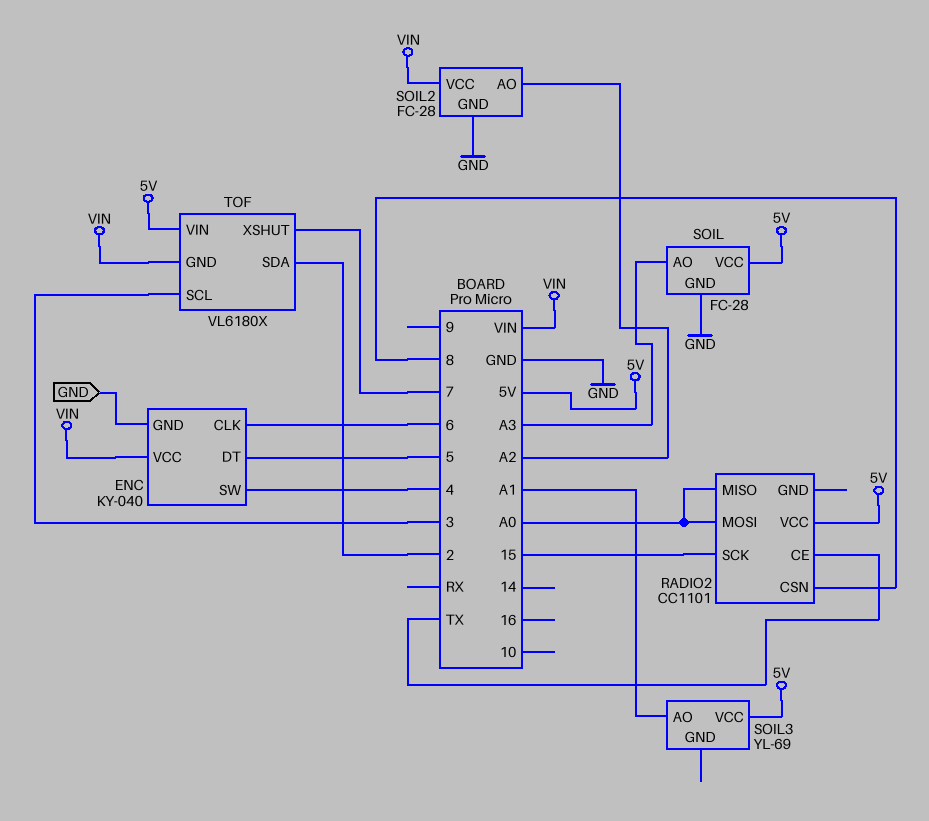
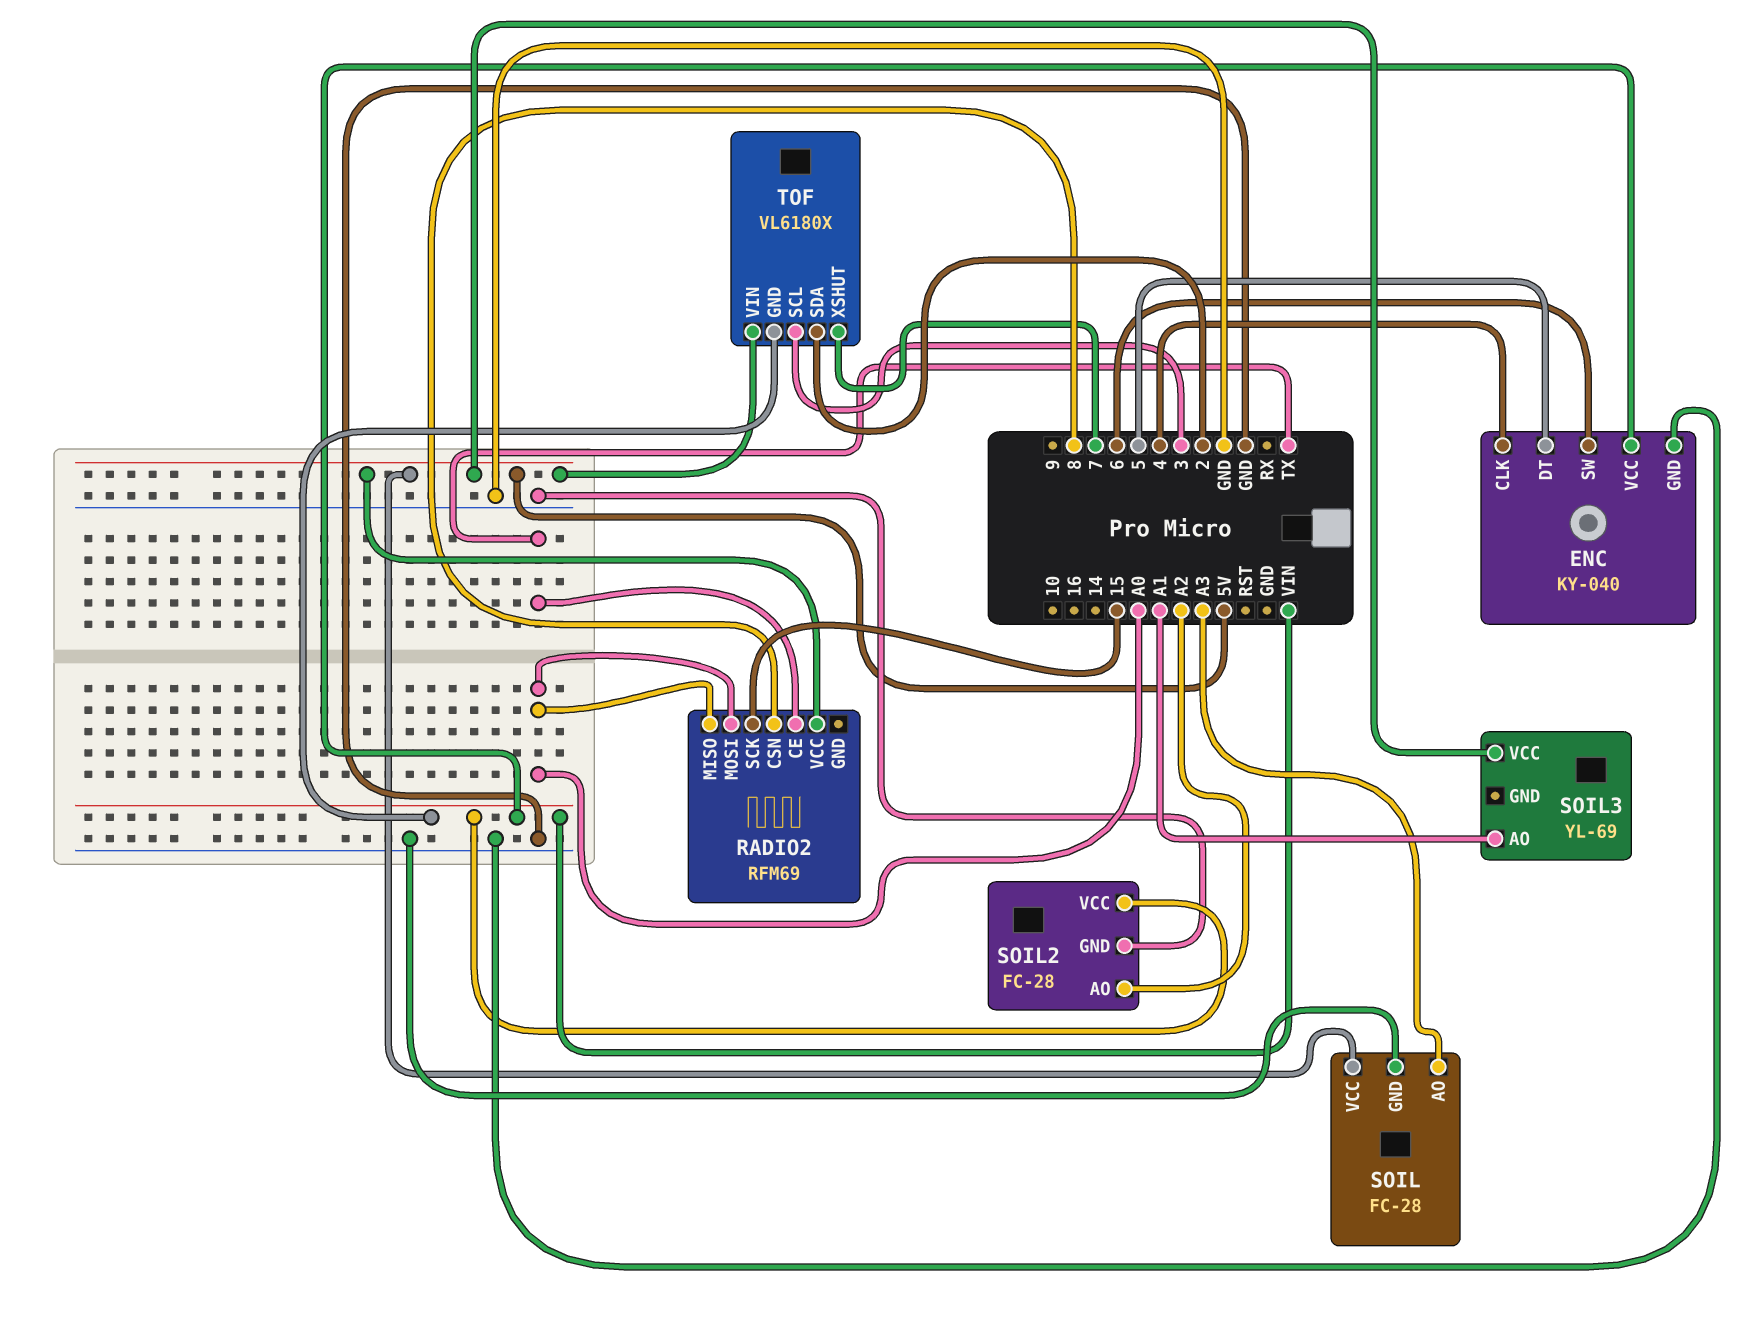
ENC pin CLK: 6 -> 4
ENC pin SW: 4 -> 6
RADIO2: CC1101 -> RFM69

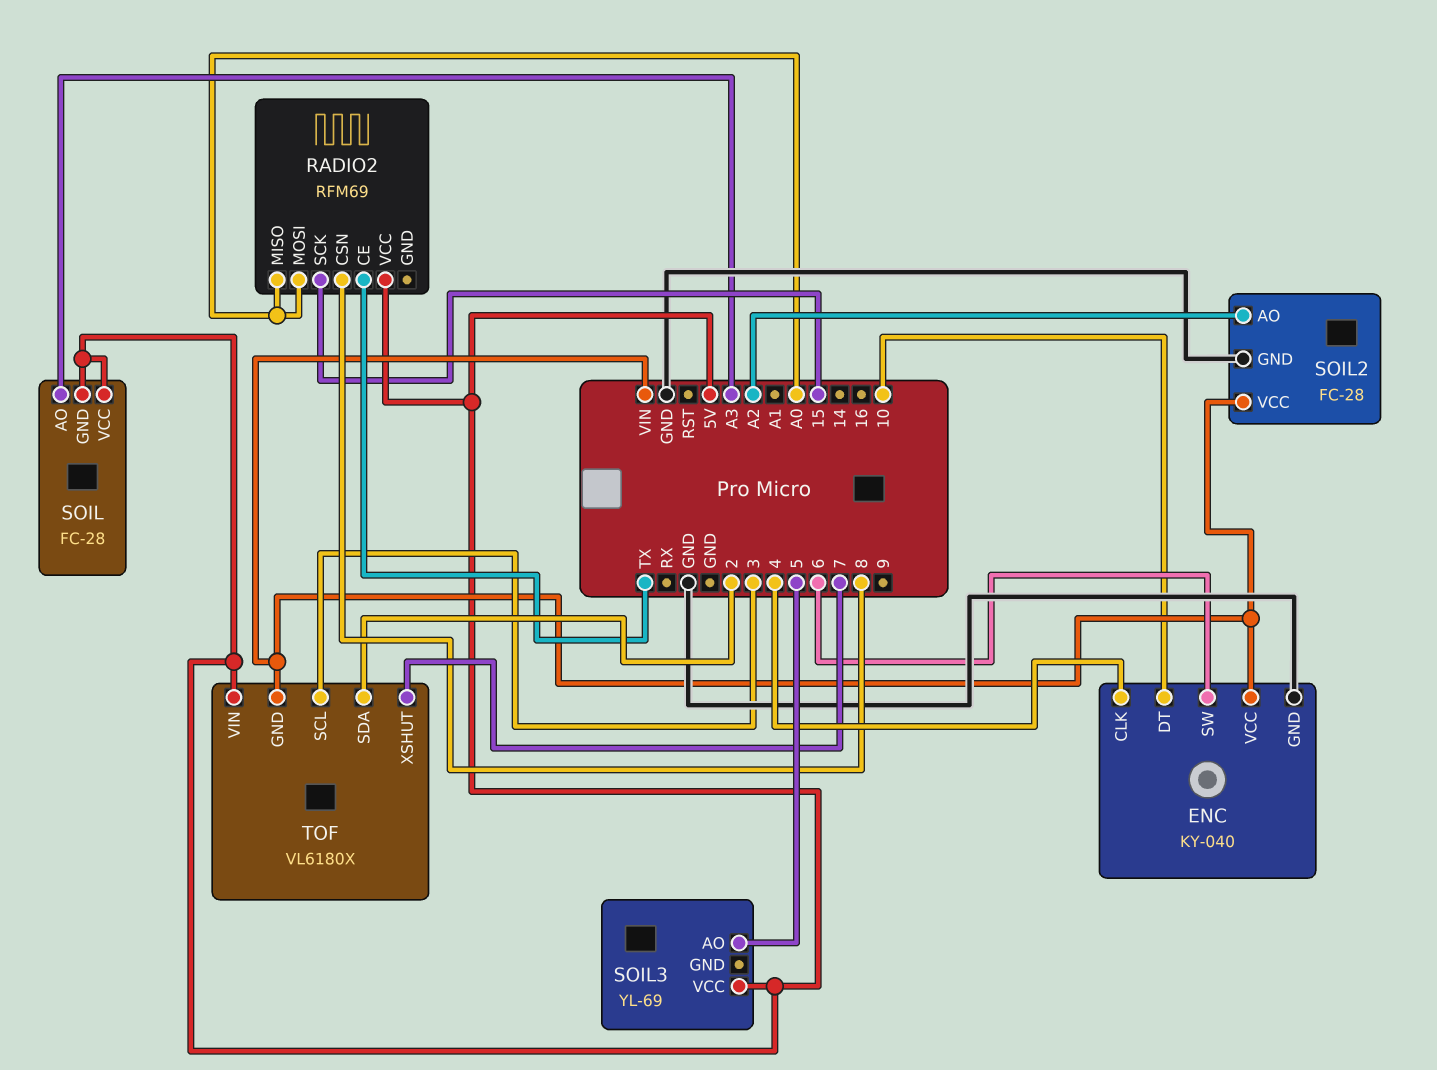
ENC pin DT: 5 -> 10
SOIL pin GND: GND -> 5V
SOIL3 pin AO: A1 -> 5

